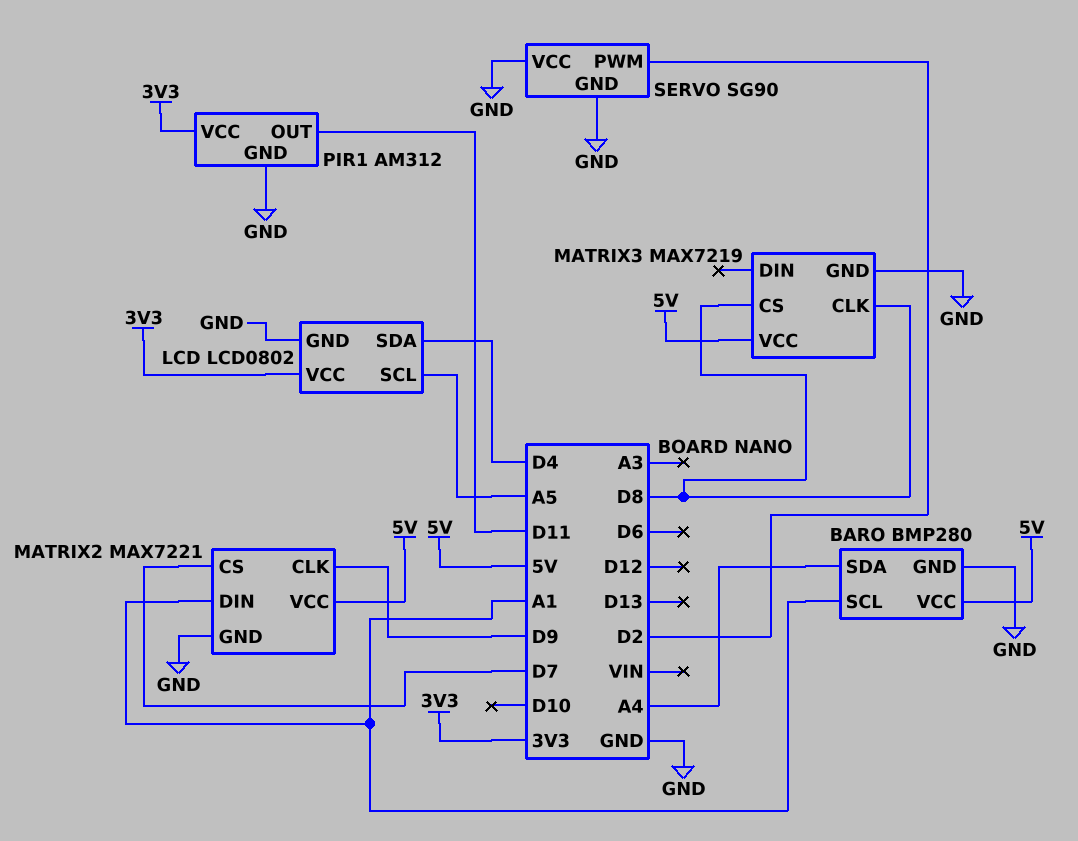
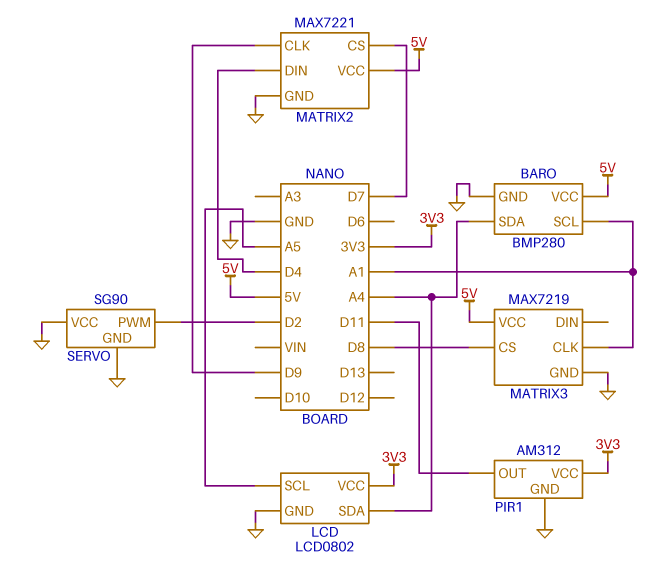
LCD pin SDA: D4 -> A4
MATRIX2 pin DIN: A1 -> D4
MATRIX3 pin CLK: D8 -> A1

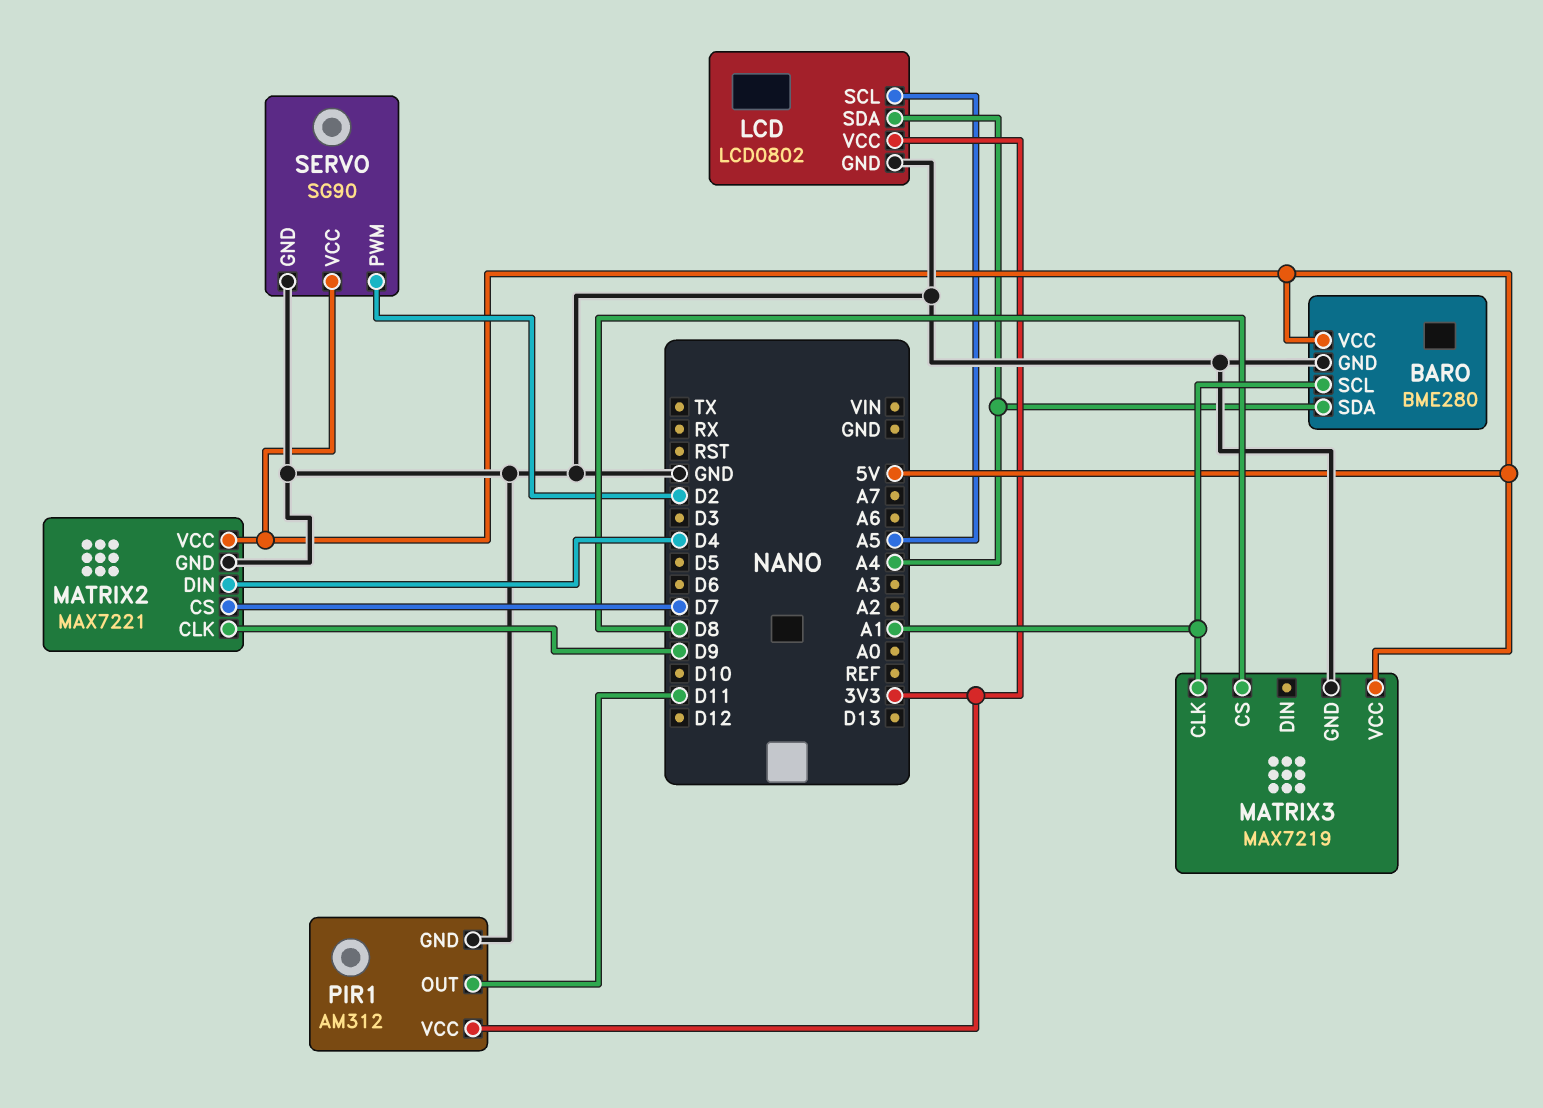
BARO: BMP280 -> BME280
SERVO pin VCC: GND -> 5V

